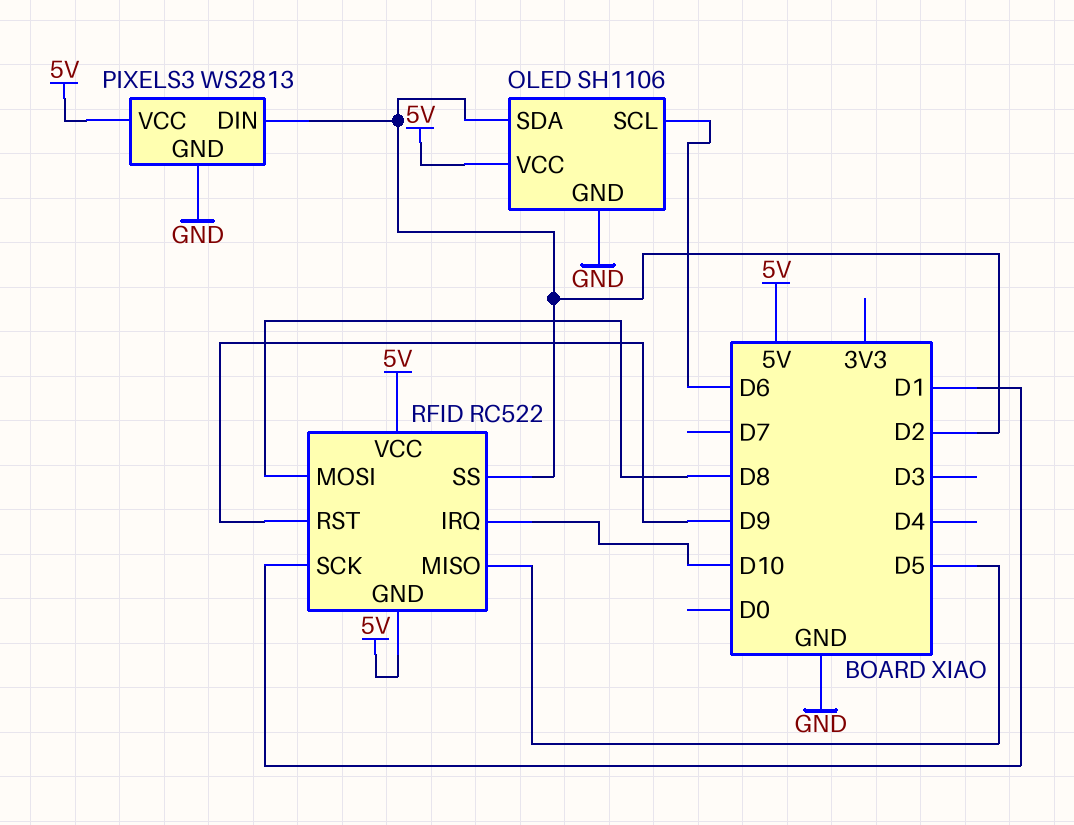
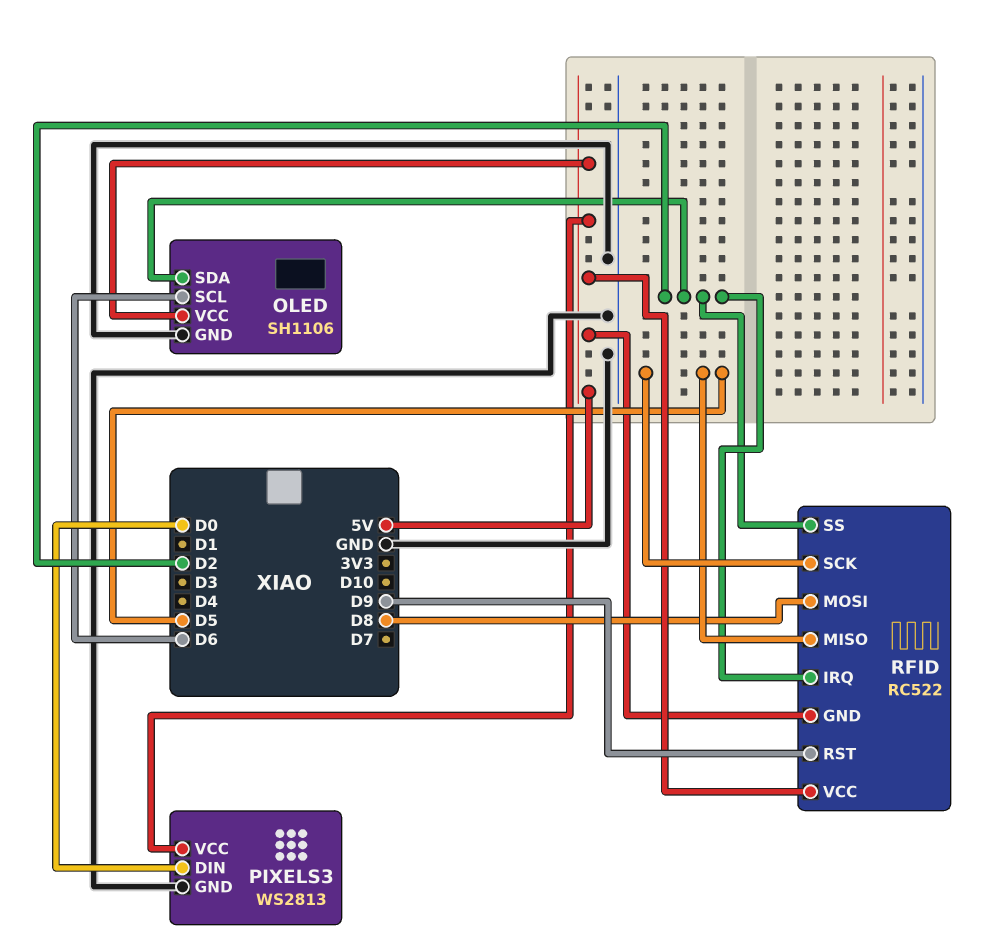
PIXELS3 pin DIN: D2 -> D0
RFID pin IRQ: D10 -> D2
RFID pin SCK: D1 -> D5

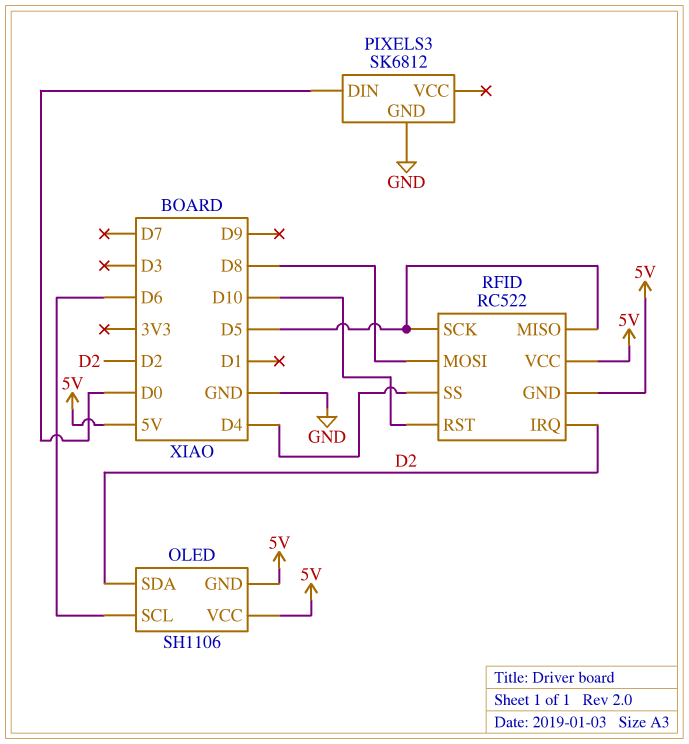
OLED pin GND: GND -> 5V
PIXELS3: WS2813 -> SK6812
PIXELS3 pin VCC: 5V -> none
RFID pin RST: D9 -> D10
RFID pin SS: D2 -> D4

